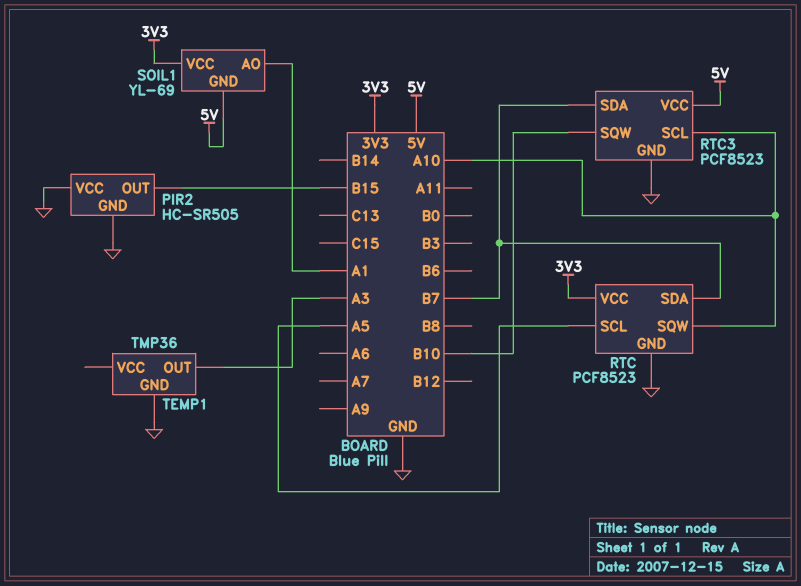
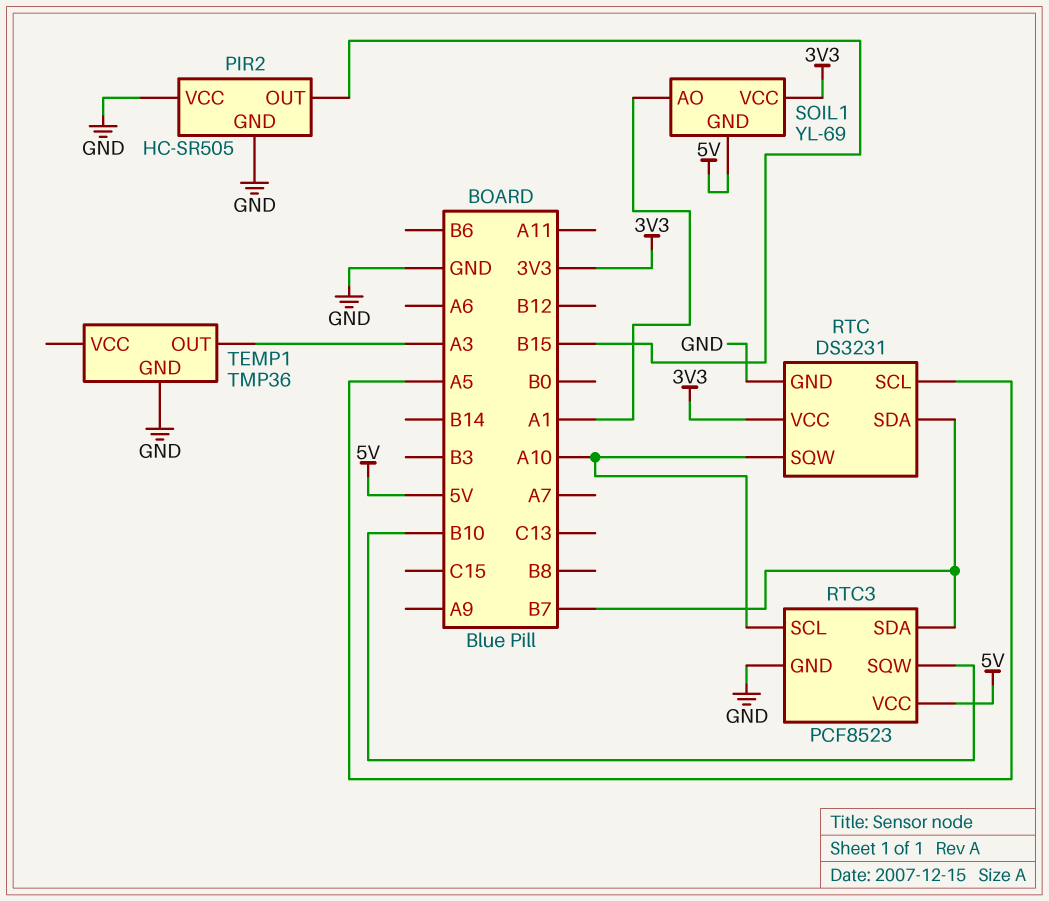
RTC: PCF8523 -> DS3231

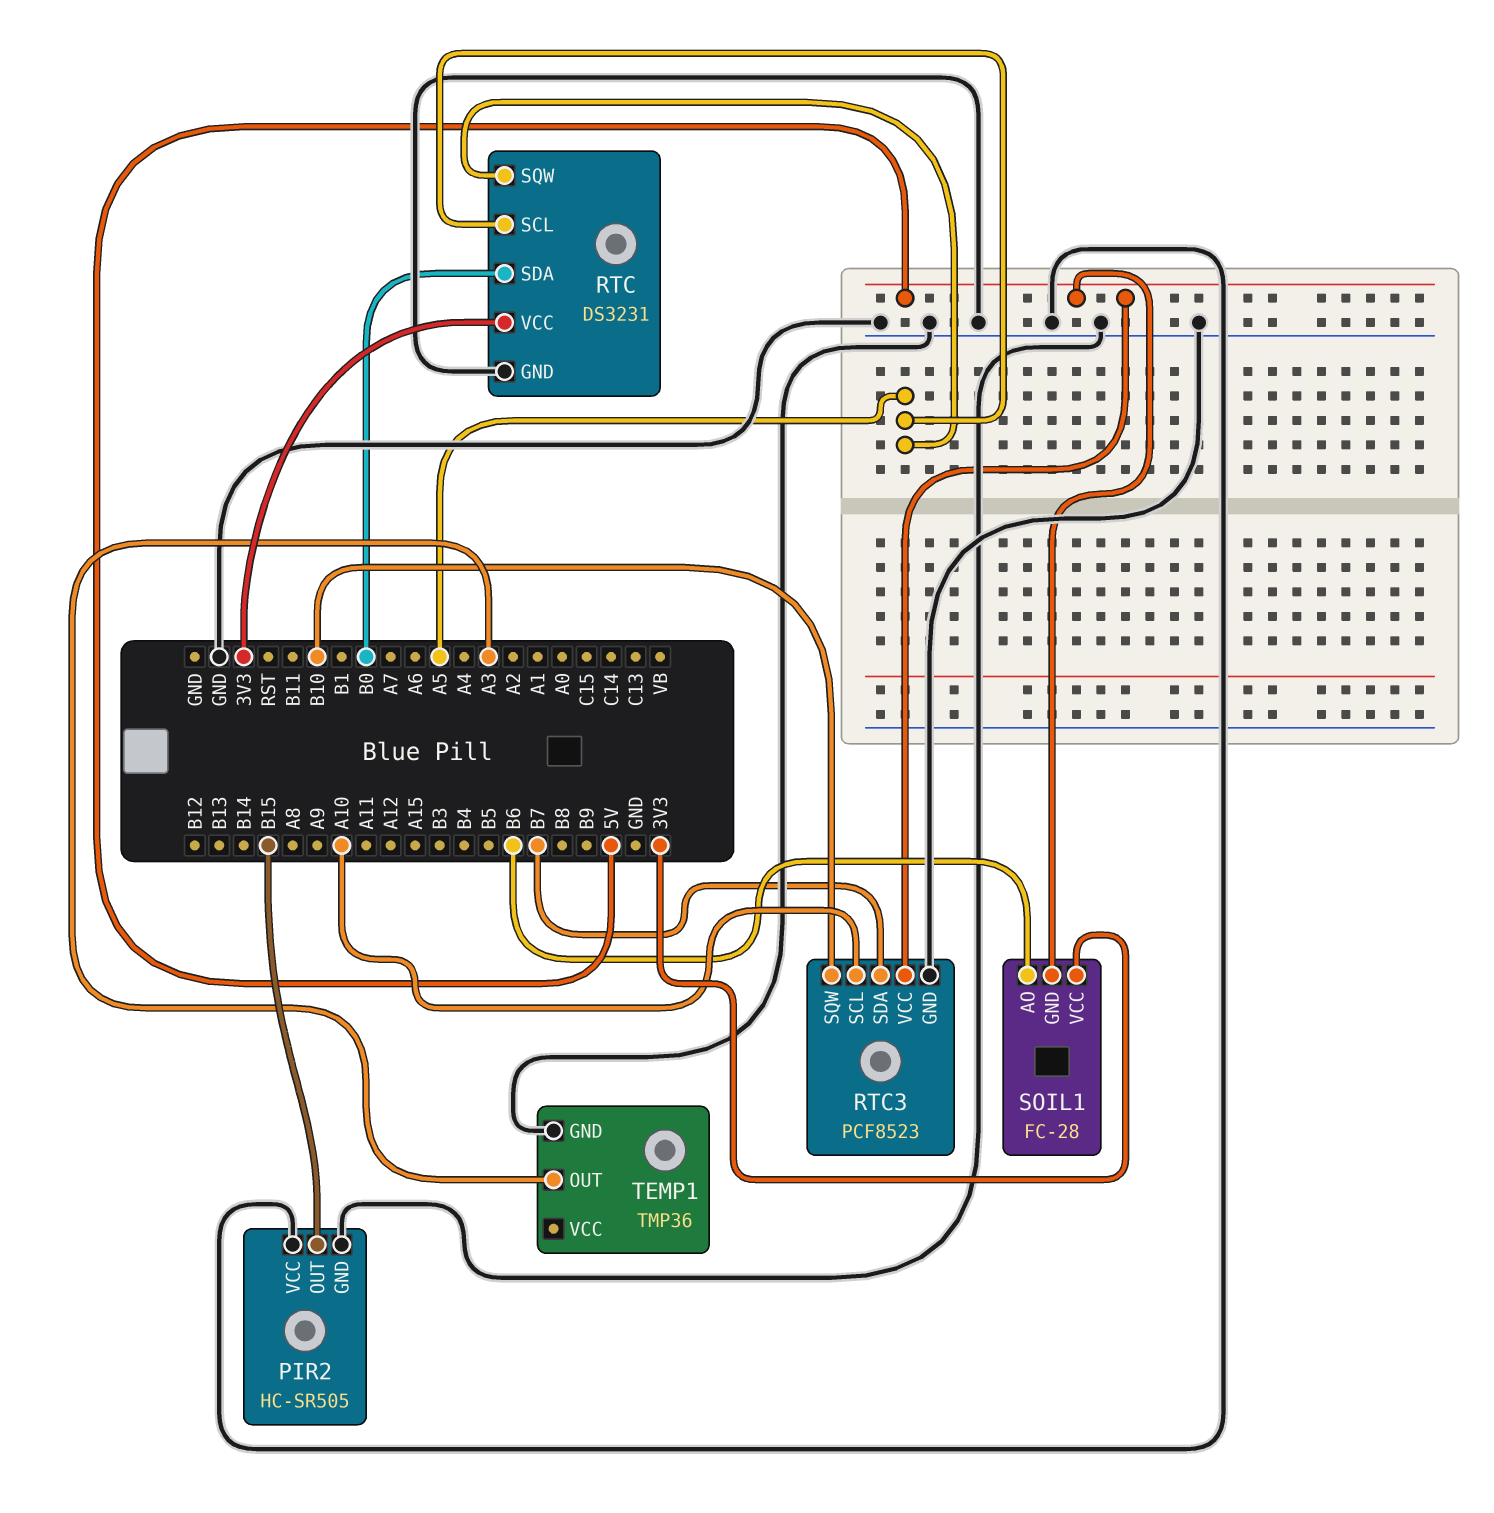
RTC pin SDA: B7 -> B0
RTC pin SQW: A10 -> A5
SOIL1: YL-69 -> FC-28
SOIL1 pin AO: A1 -> B6

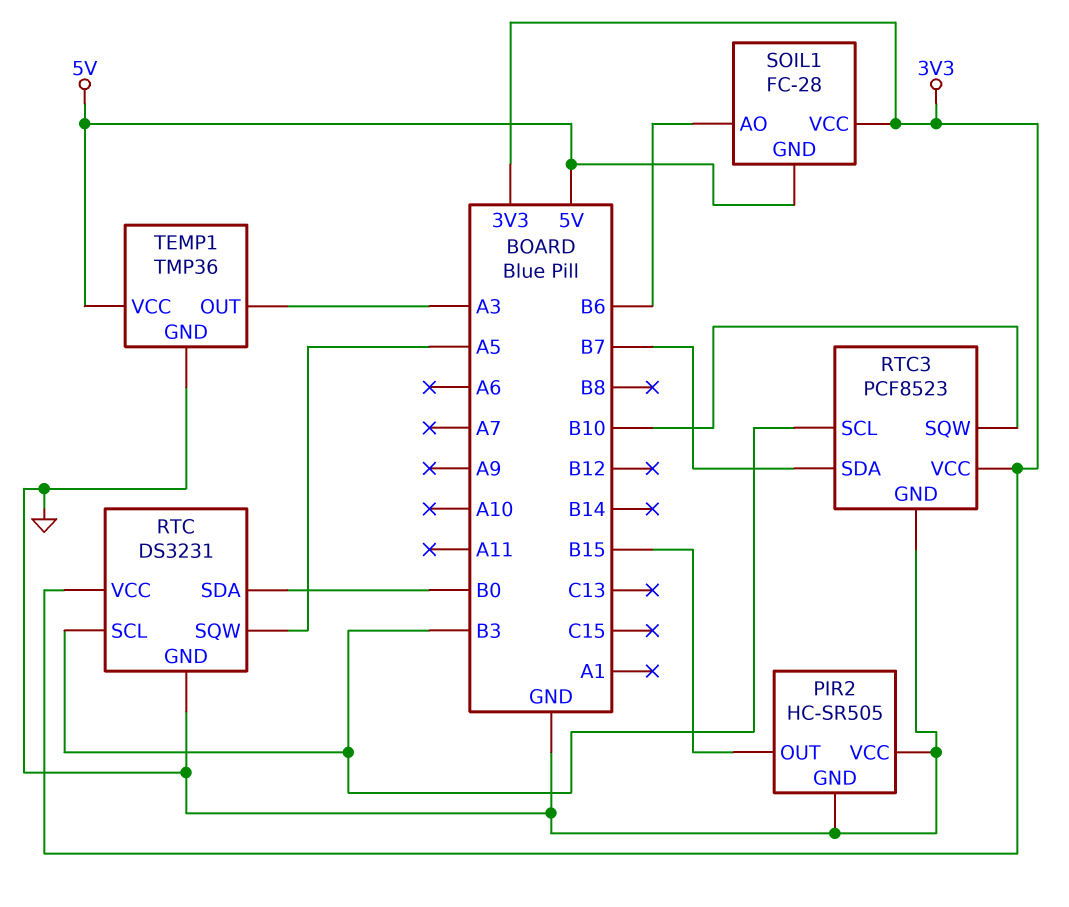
RTC pin SCL: A5 -> B3
RTC3 pin SCL: A10 -> B3
RTC3 pin VCC: 5V -> 3V3
TEMP1 pin VCC: none -> 5V

